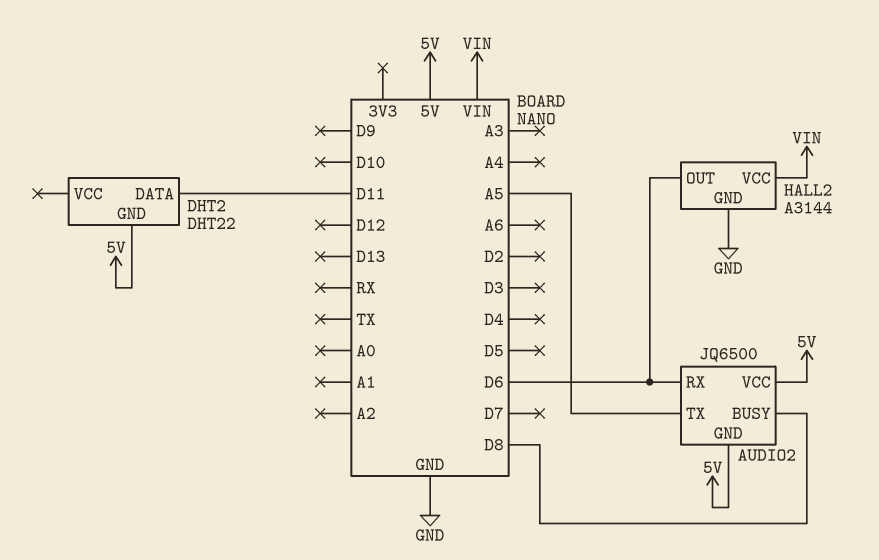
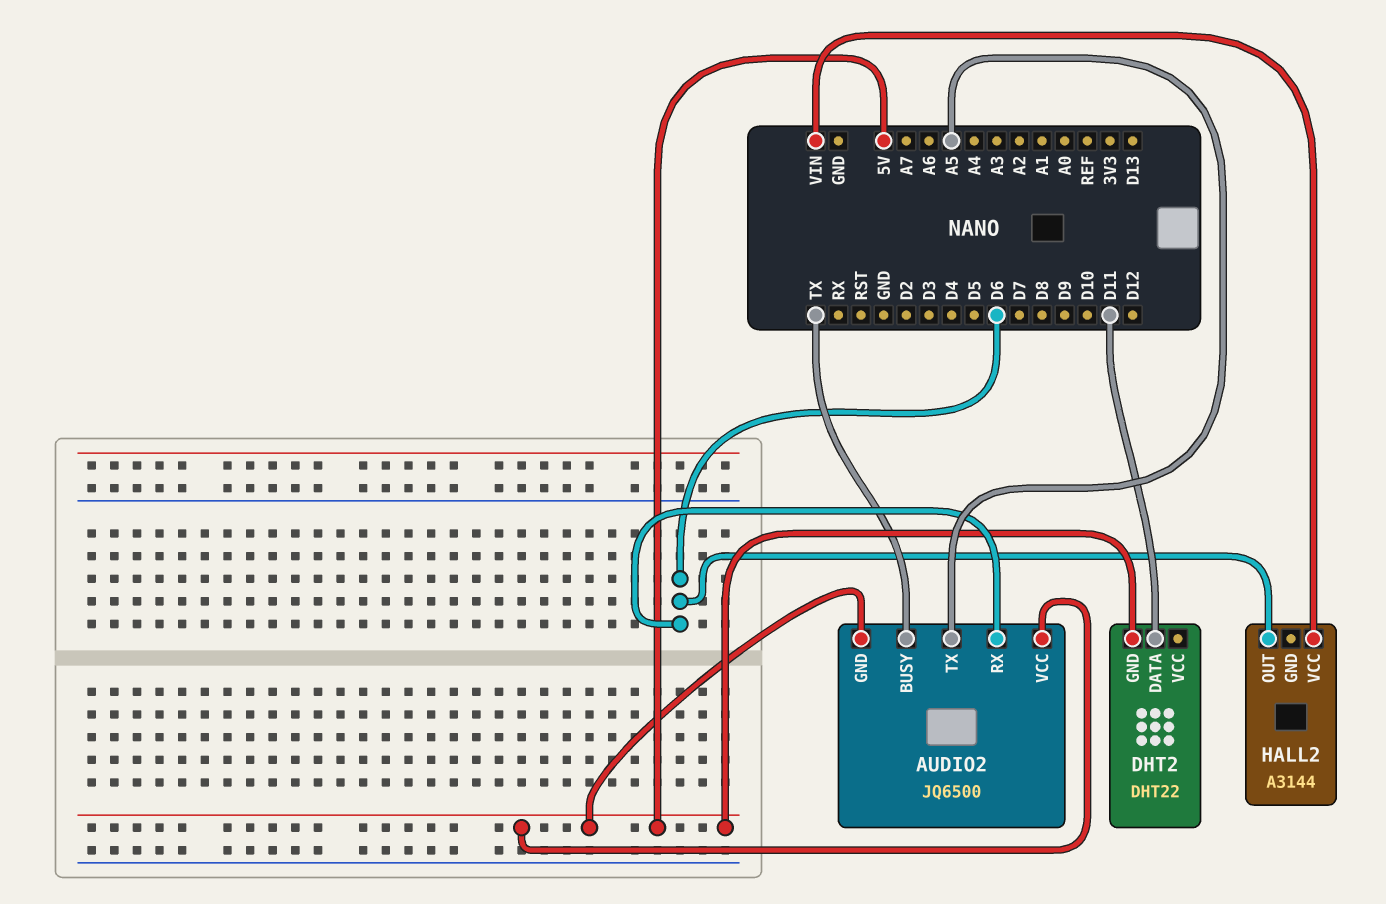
AUDIO2 pin BUSY: D8 -> TX
HALL2 pin GND: GND -> none

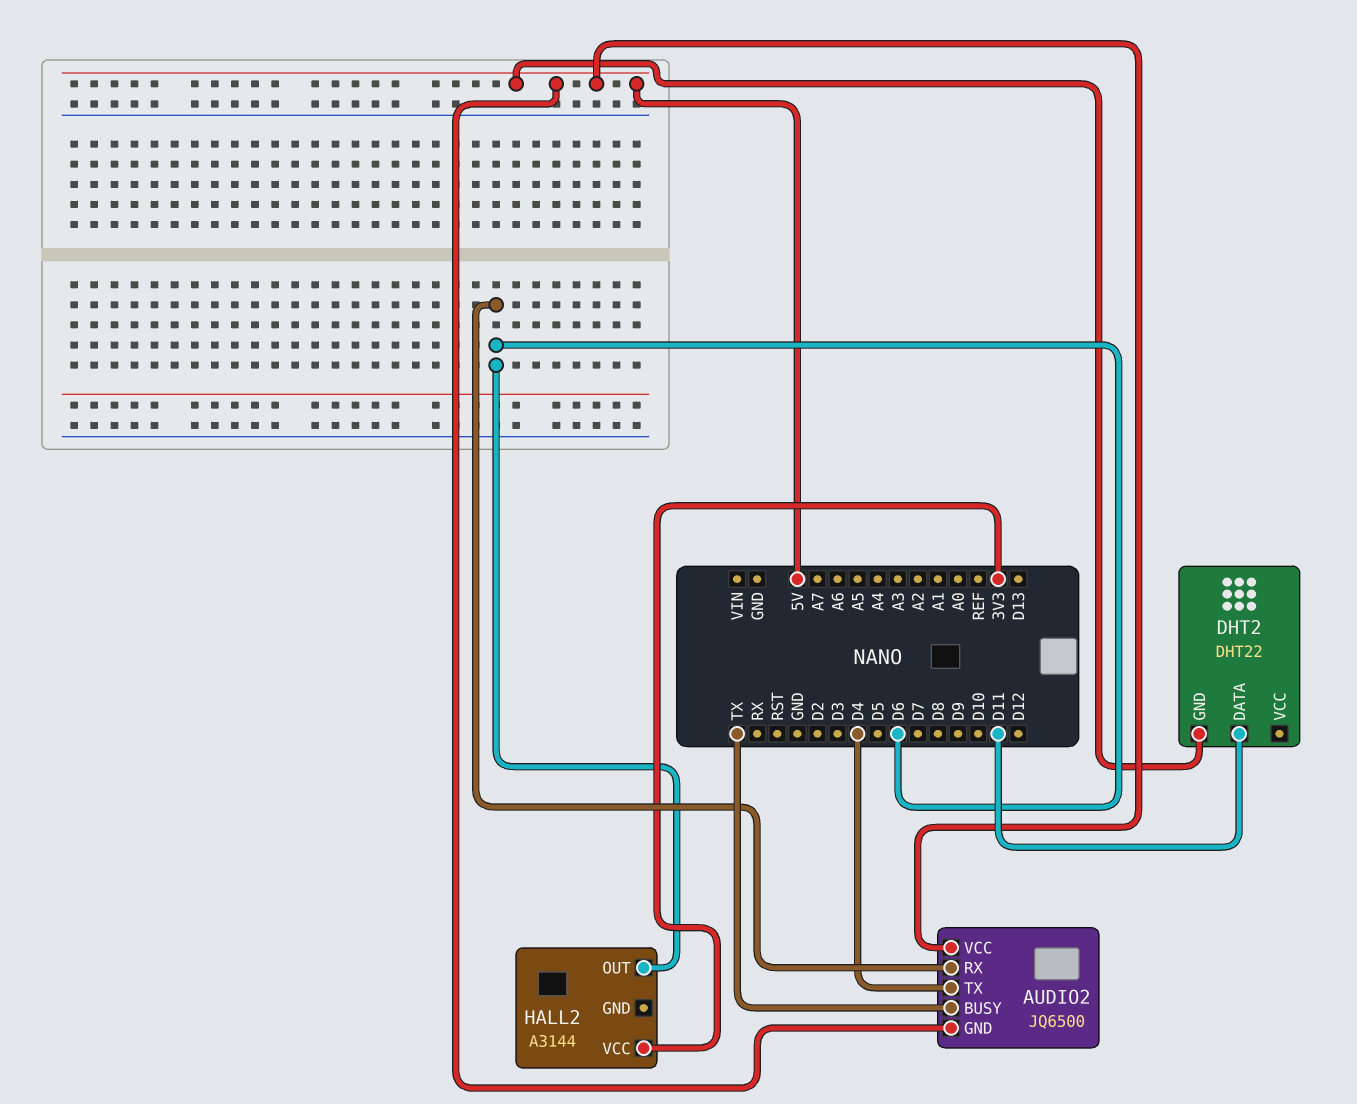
AUDIO2 pin TX: A5 -> D4
HALL2 pin VCC: VIN -> 3V3

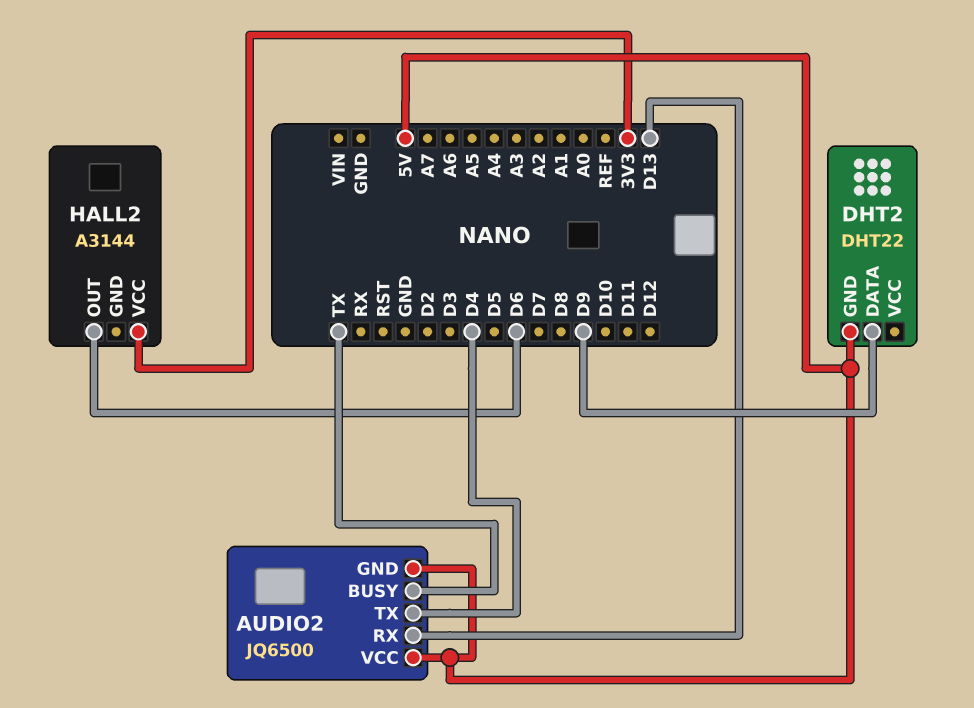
AUDIO2 pin RX: D6 -> D13
DHT2 pin DATA: D11 -> D9

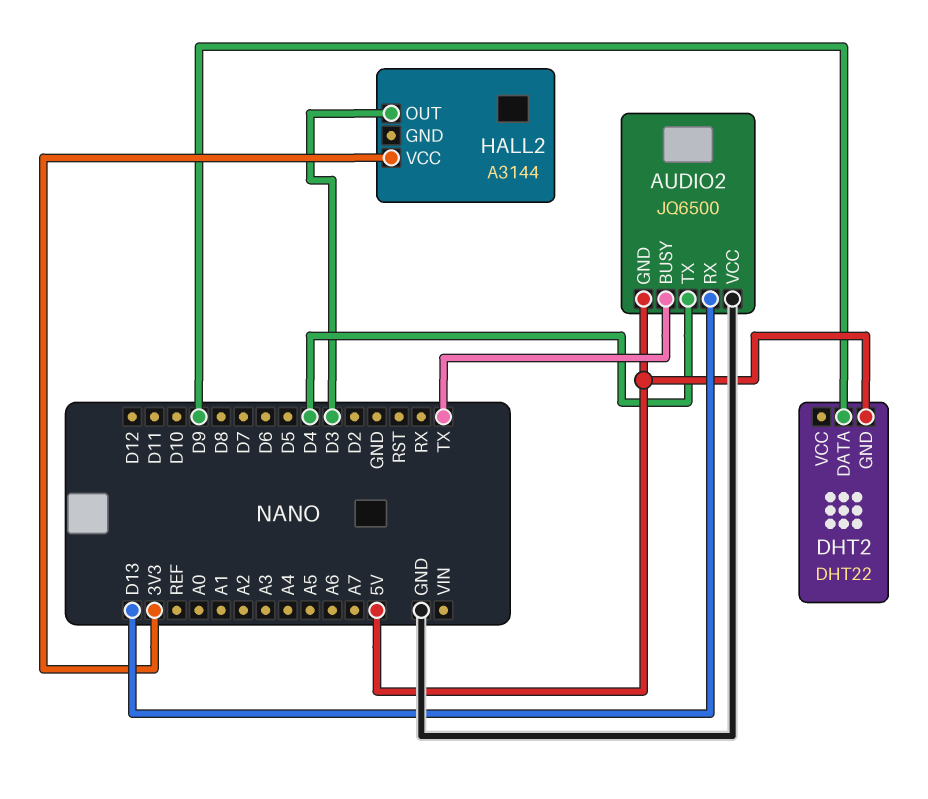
AUDIO2 pin VCC: 5V -> GND
HALL2 pin OUT: D6 -> D3

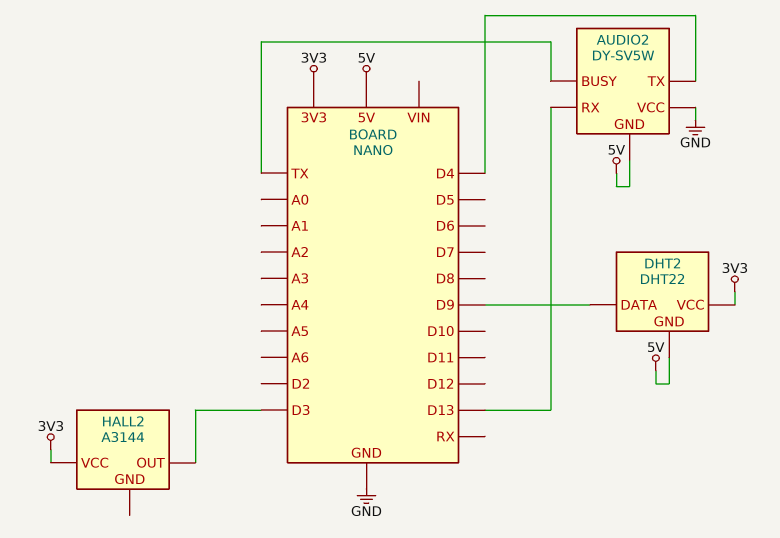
AUDIO2: JQ6500 -> DY-SV5W
DHT2 pin VCC: none -> 3V3

